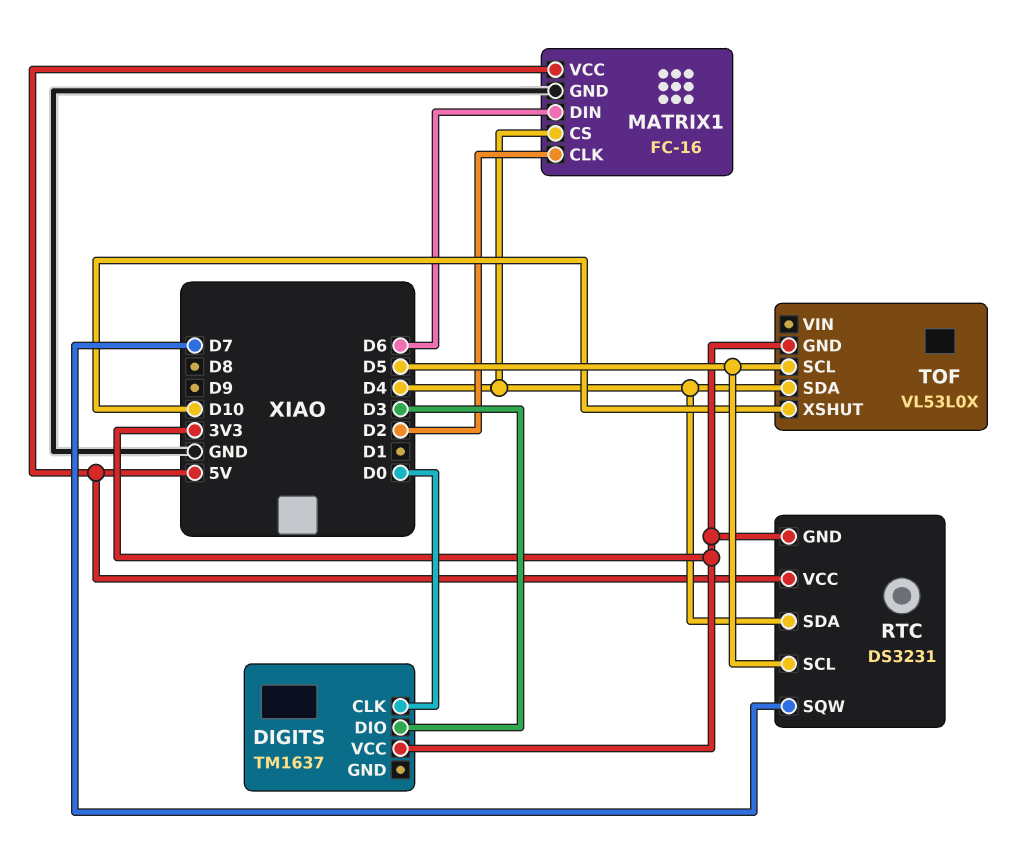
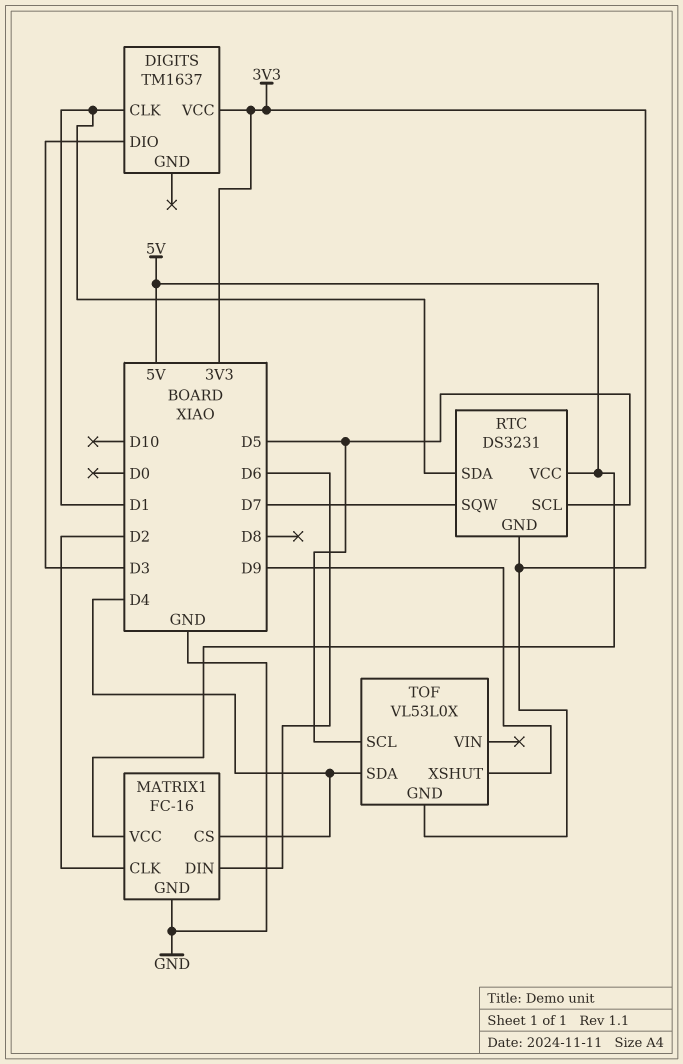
DIGITS pin CLK: D0 -> D1
RTC pin SDA: D4 -> D1
TOF pin XSHUT: D10 -> D9

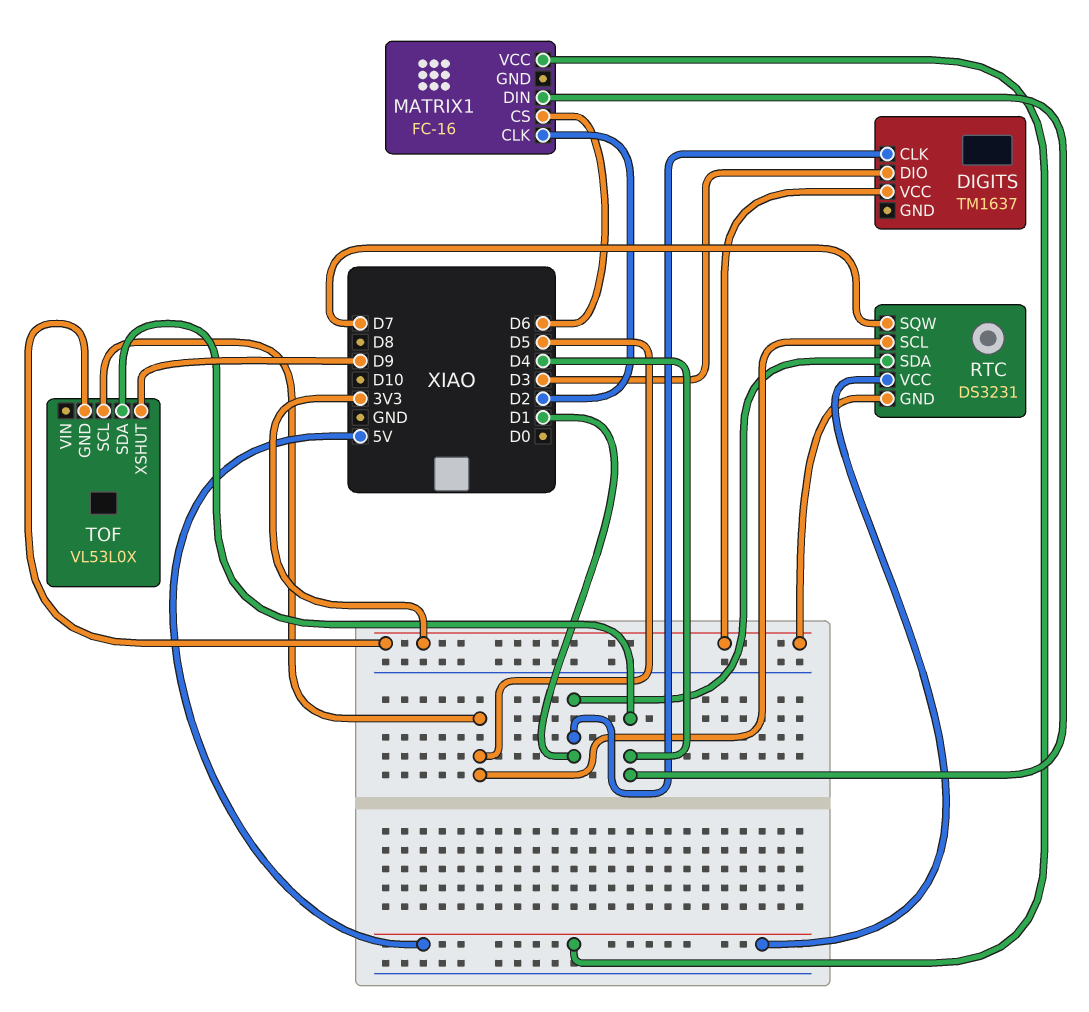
MATRIX1 pin CS: D4 -> D6
MATRIX1 pin DIN: D6 -> D4
MATRIX1 pin GND: GND -> none

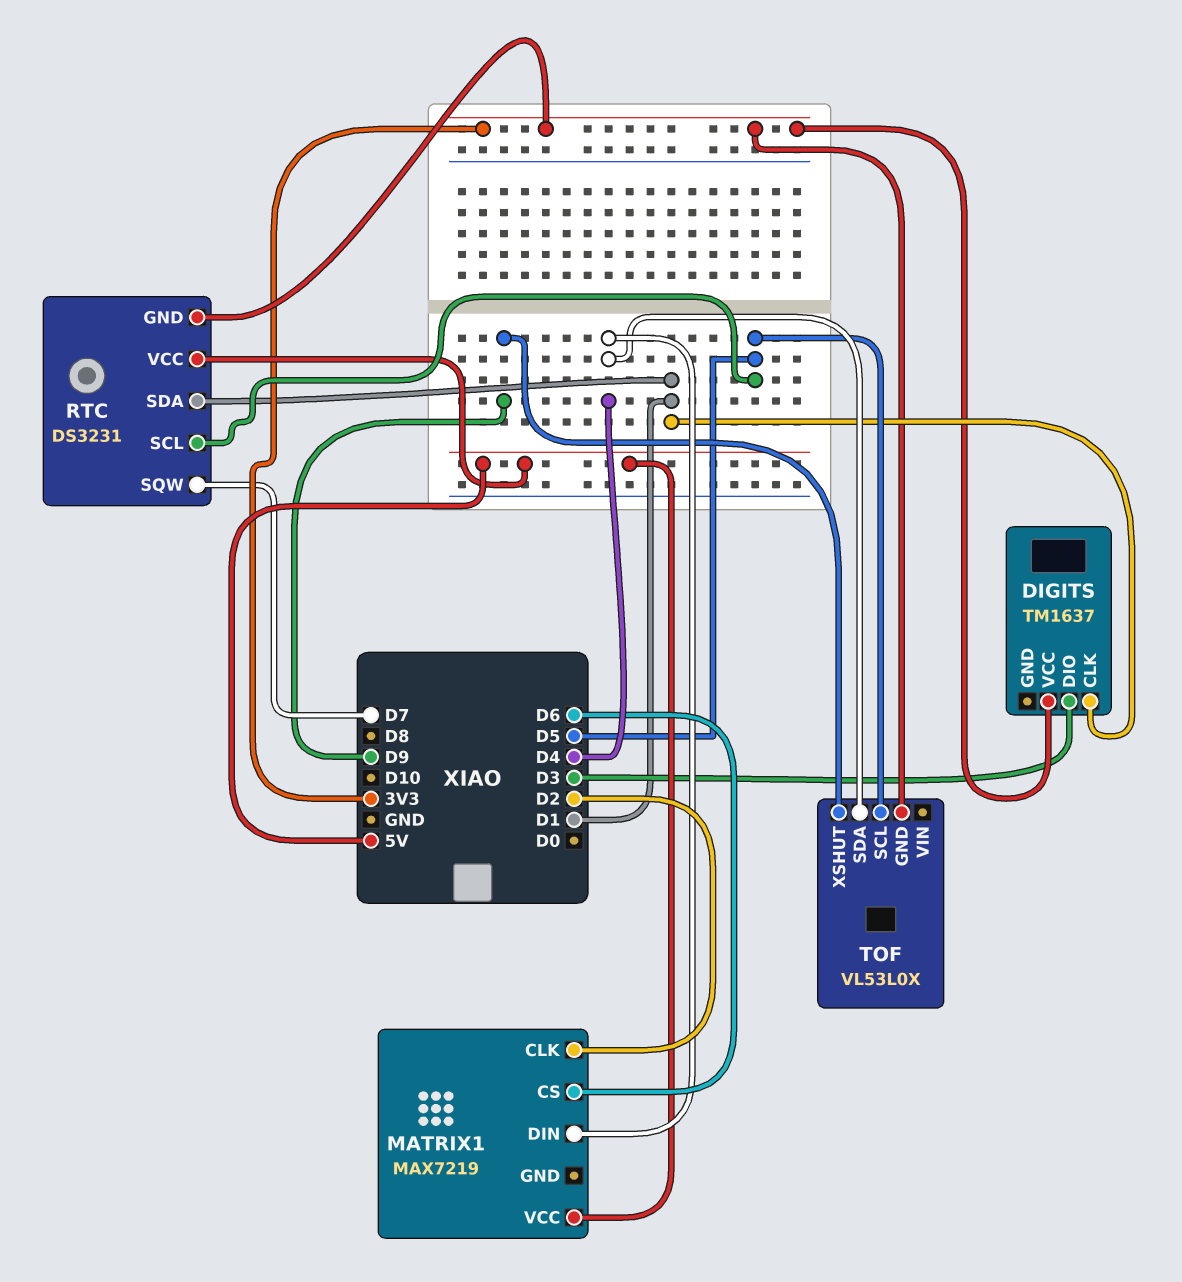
MATRIX1: FC-16 -> MAX7219

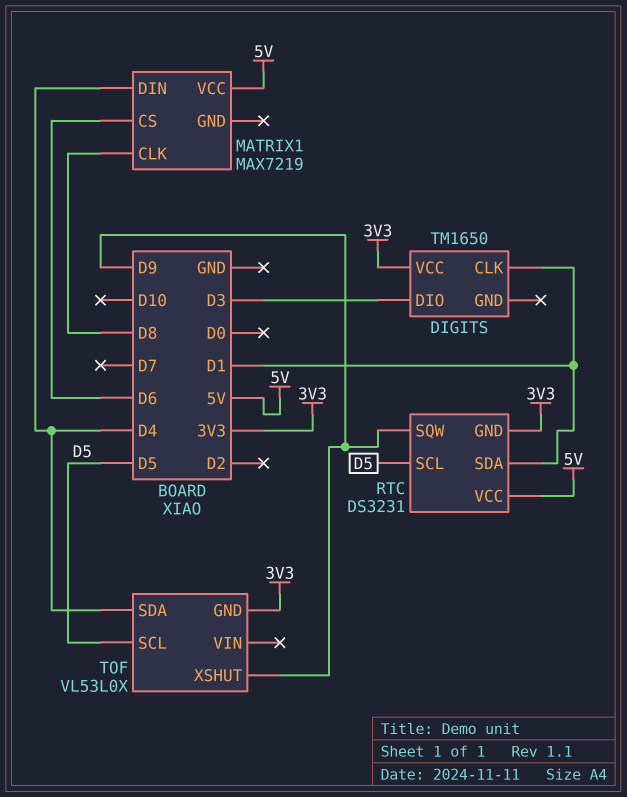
DIGITS: TM1637 -> TM1650
MATRIX1 pin CLK: D2 -> D8
RTC pin SQW: D7 -> D9

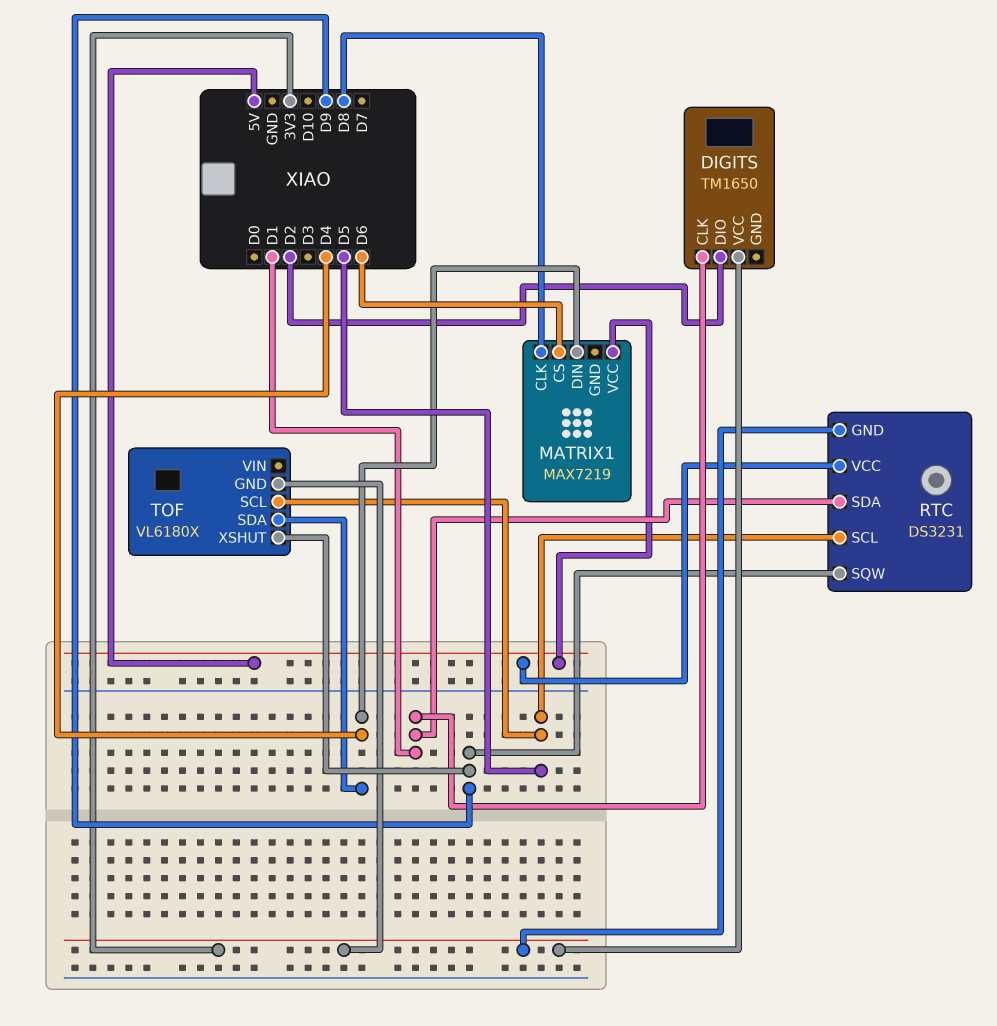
DIGITS pin DIO: D3 -> D2
TOF: VL53L0X -> VL6180X

